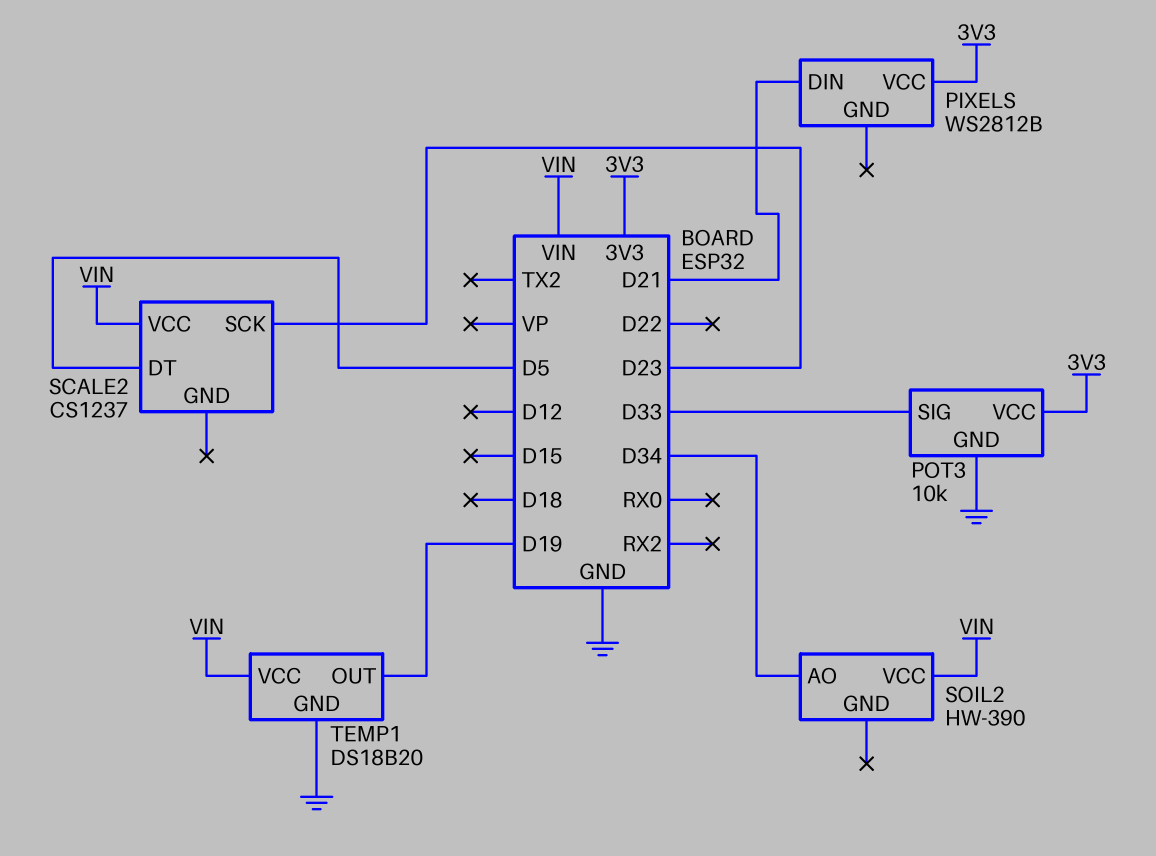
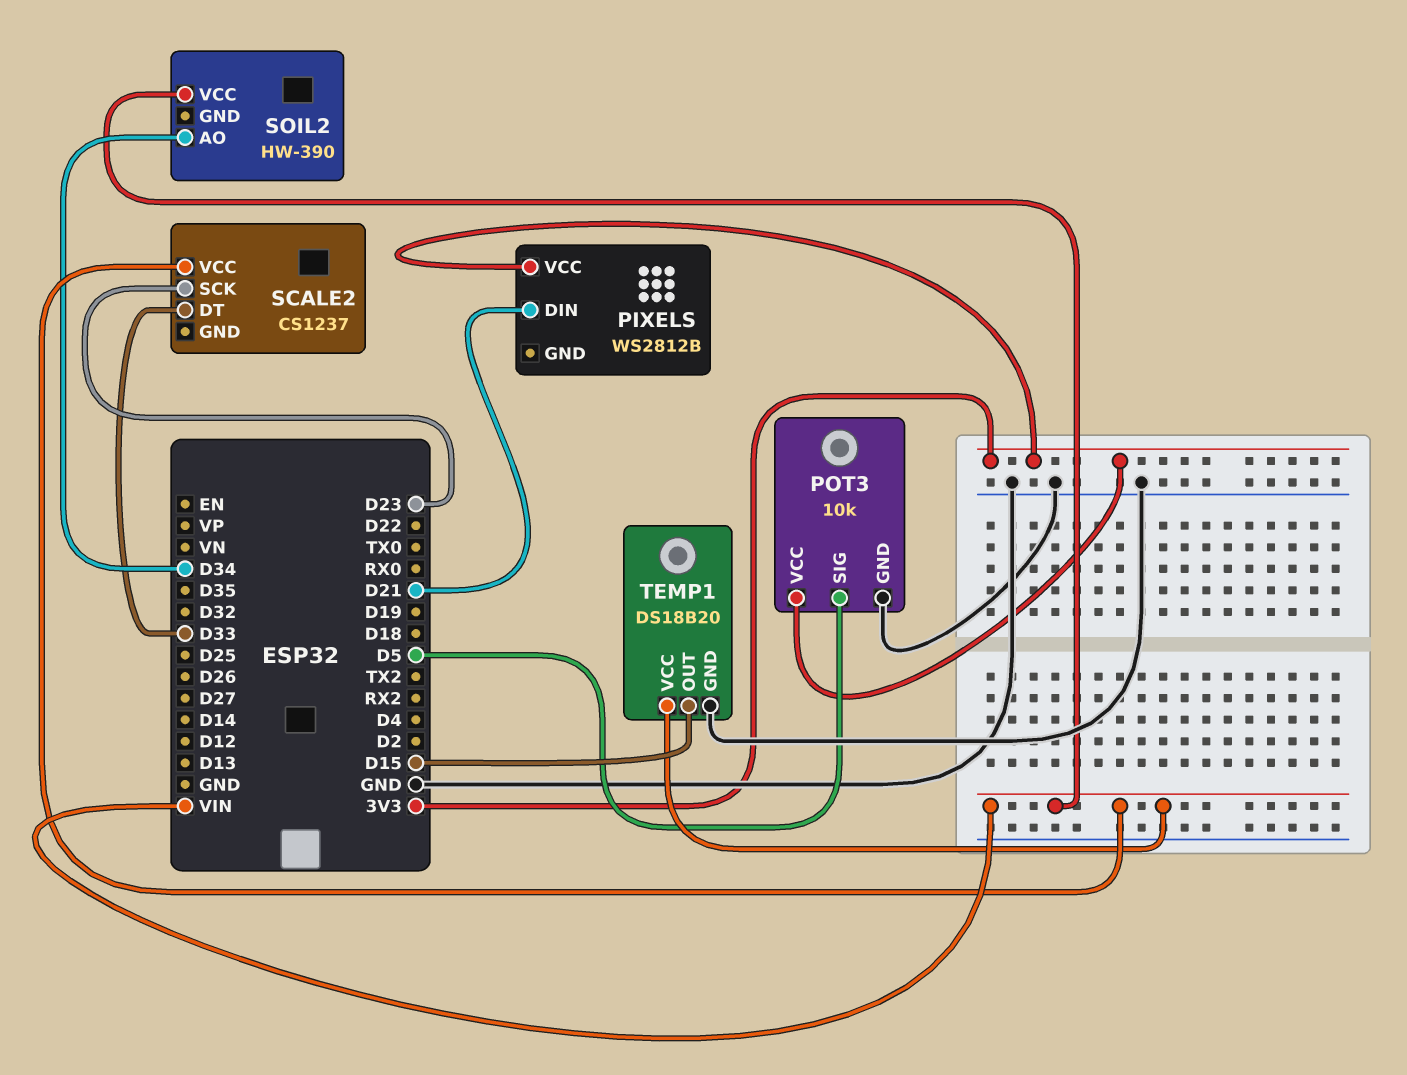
POT3 pin SIG: D33 -> D5
SCALE2 pin DT: D5 -> D33
TEMP1 pin OUT: D19 -> D15

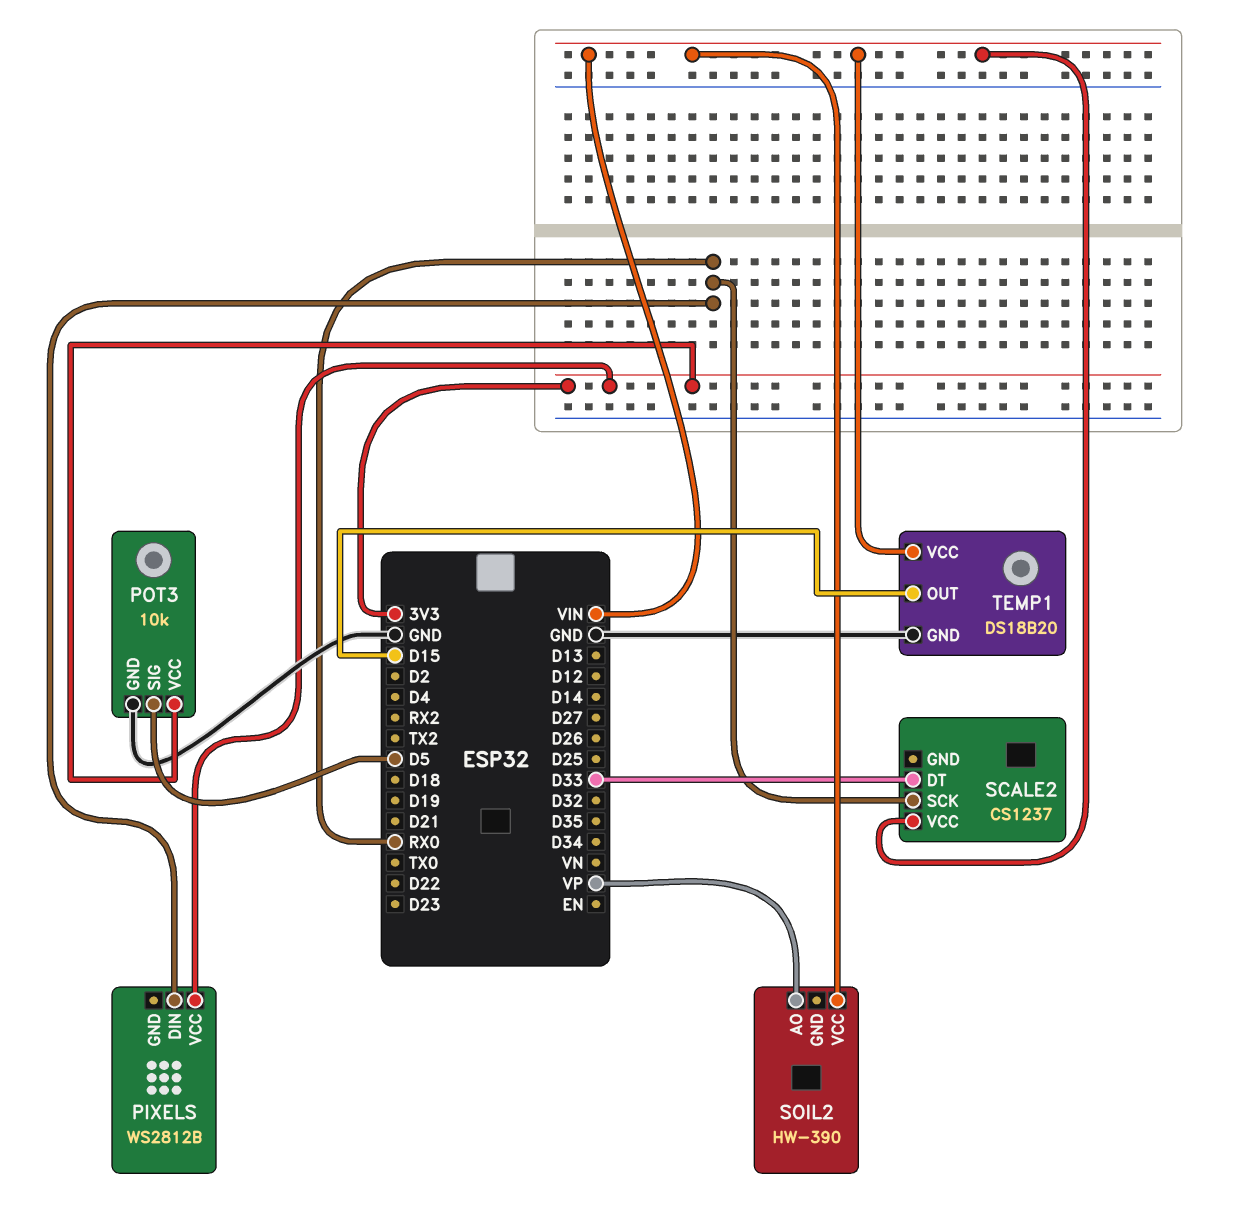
PIXELS pin DIN: D21 -> RX0
SCALE2 pin SCK: D23 -> RX0
SOIL2 pin AO: D34 -> VP

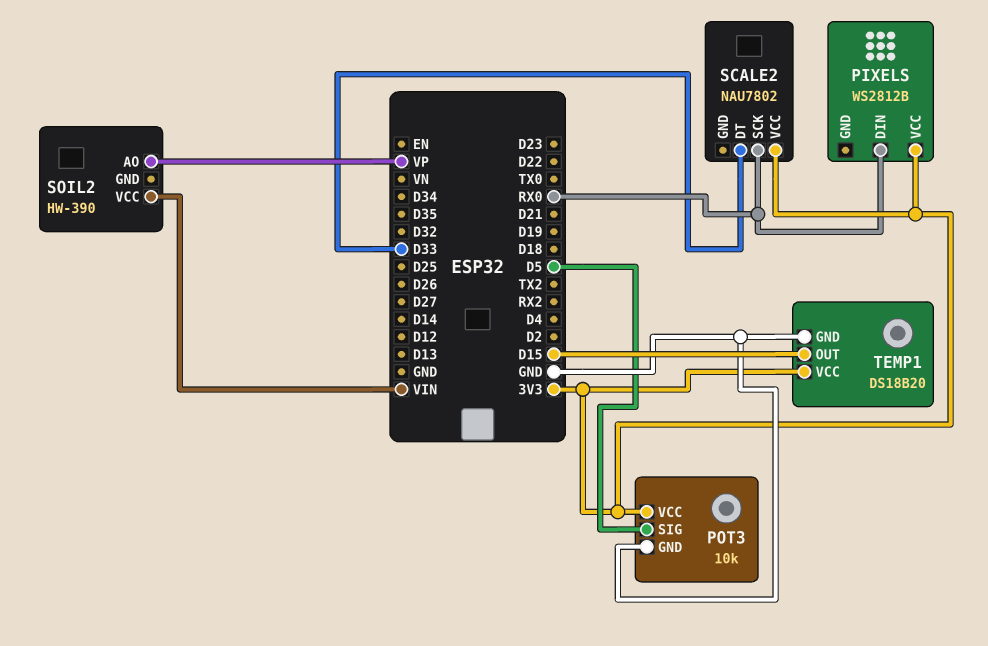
SCALE2: CS1237 -> NAU7802
SCALE2 pin VCC: VIN -> 3V3
TEMP1 pin VCC: VIN -> 3V3

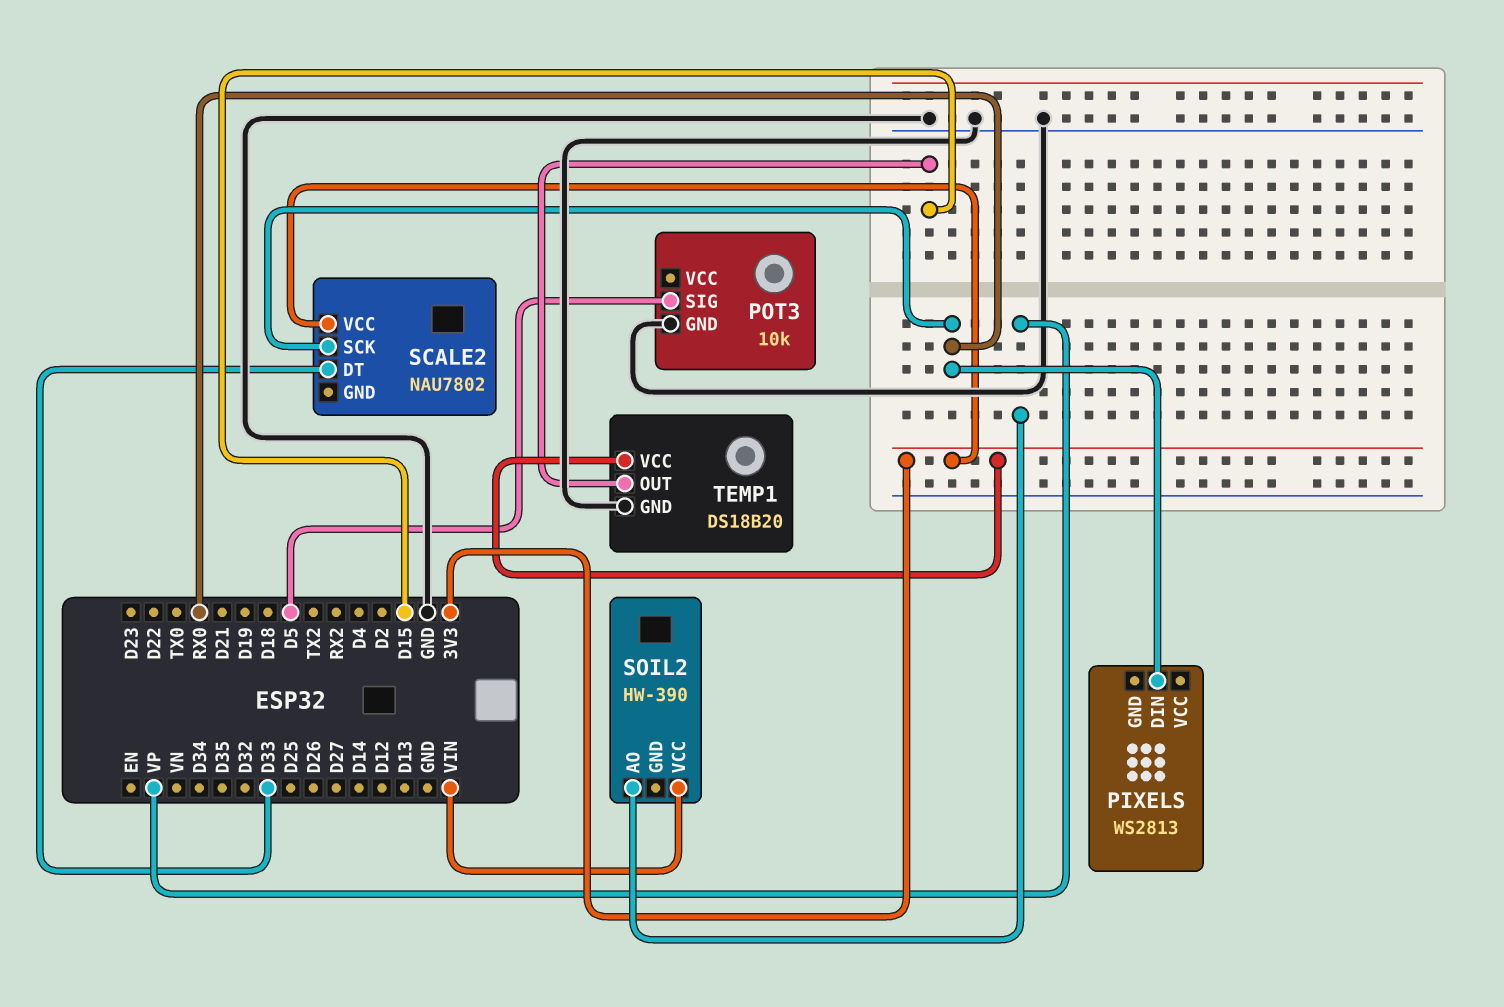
PIXELS: WS2812B -> WS2813
PIXELS pin VCC: 3V3 -> none
POT3 pin VCC: 3V3 -> none

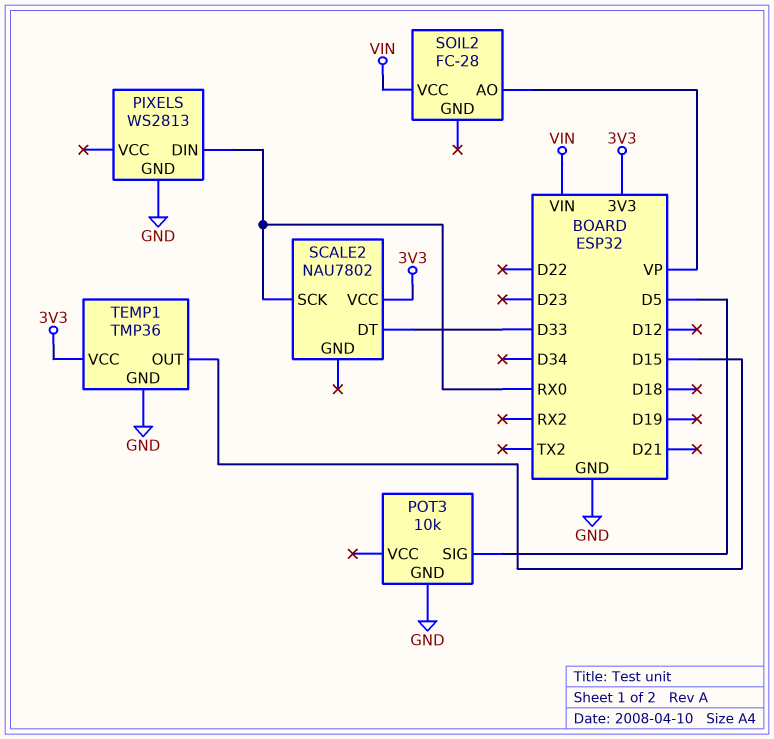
PIXELS pin GND: none -> GND
SOIL2: HW-390 -> FC-28
TEMP1: DS18B20 -> TMP36

